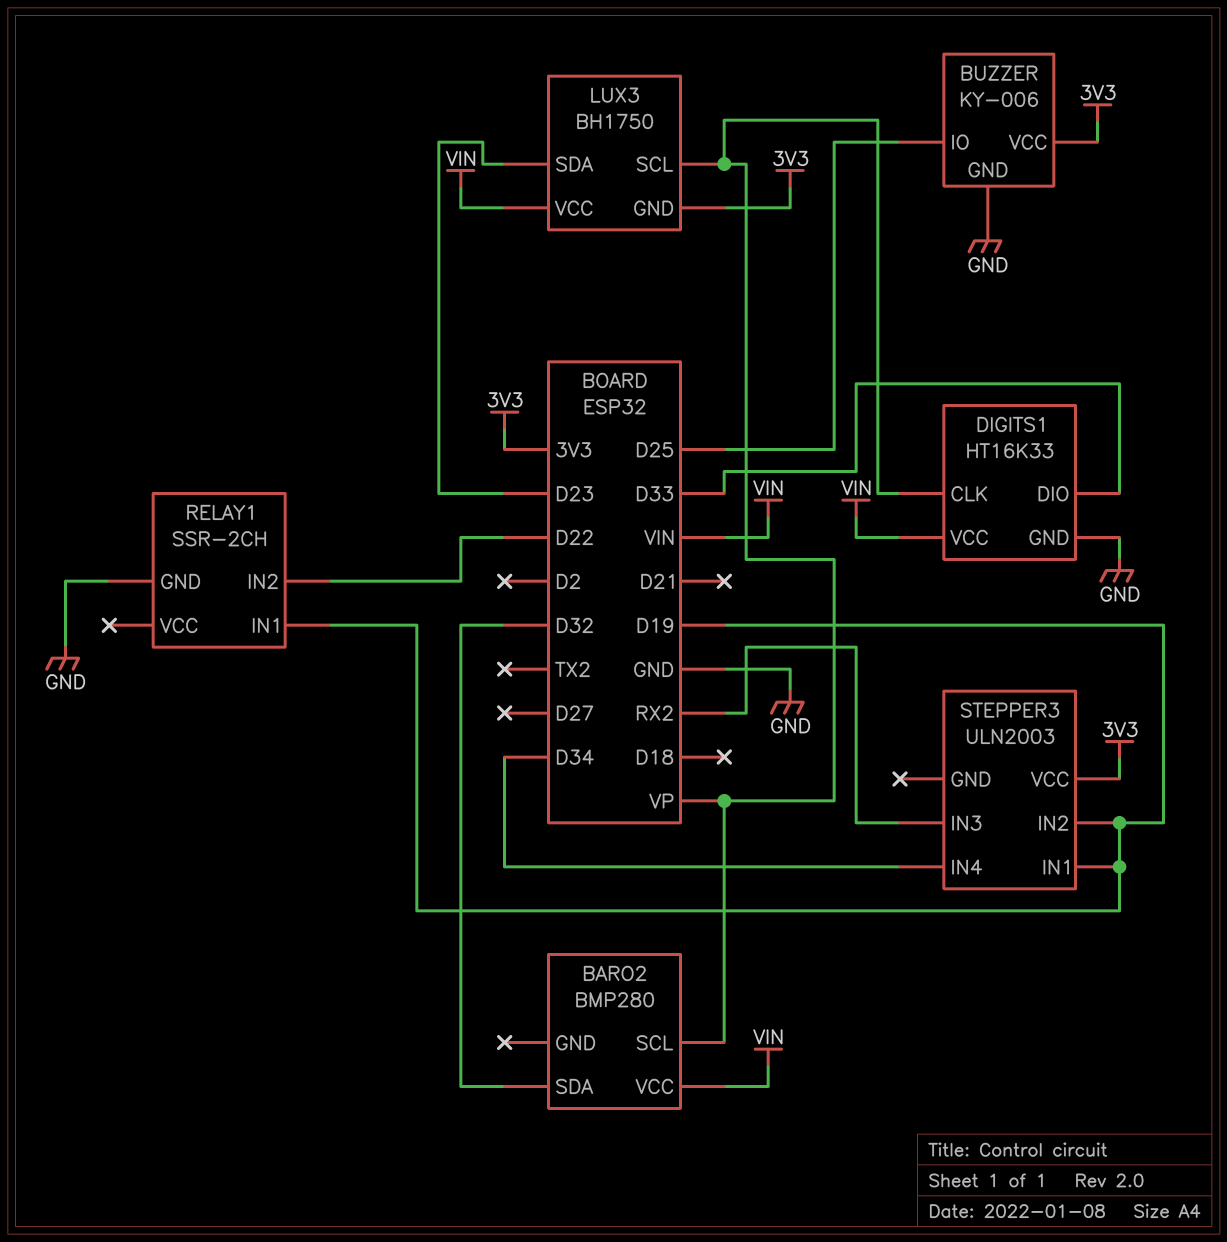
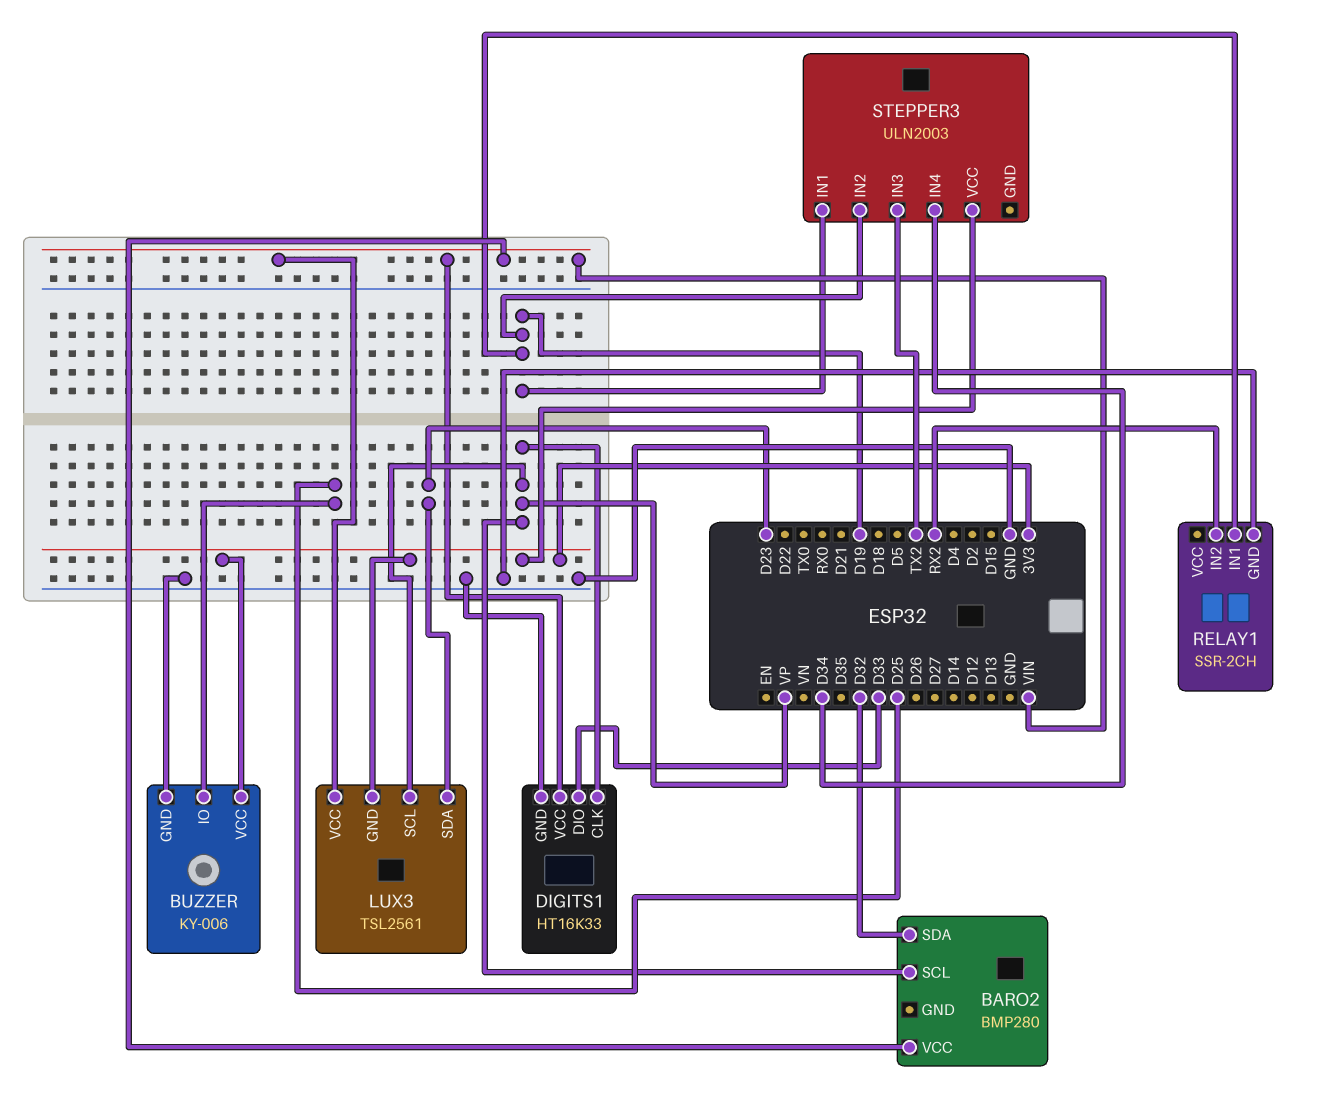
LUX3: BH1750 -> TSL2561
RELAY1 pin IN2: D22 -> RX2
STEPPER3 pin IN3: RX2 -> TX2

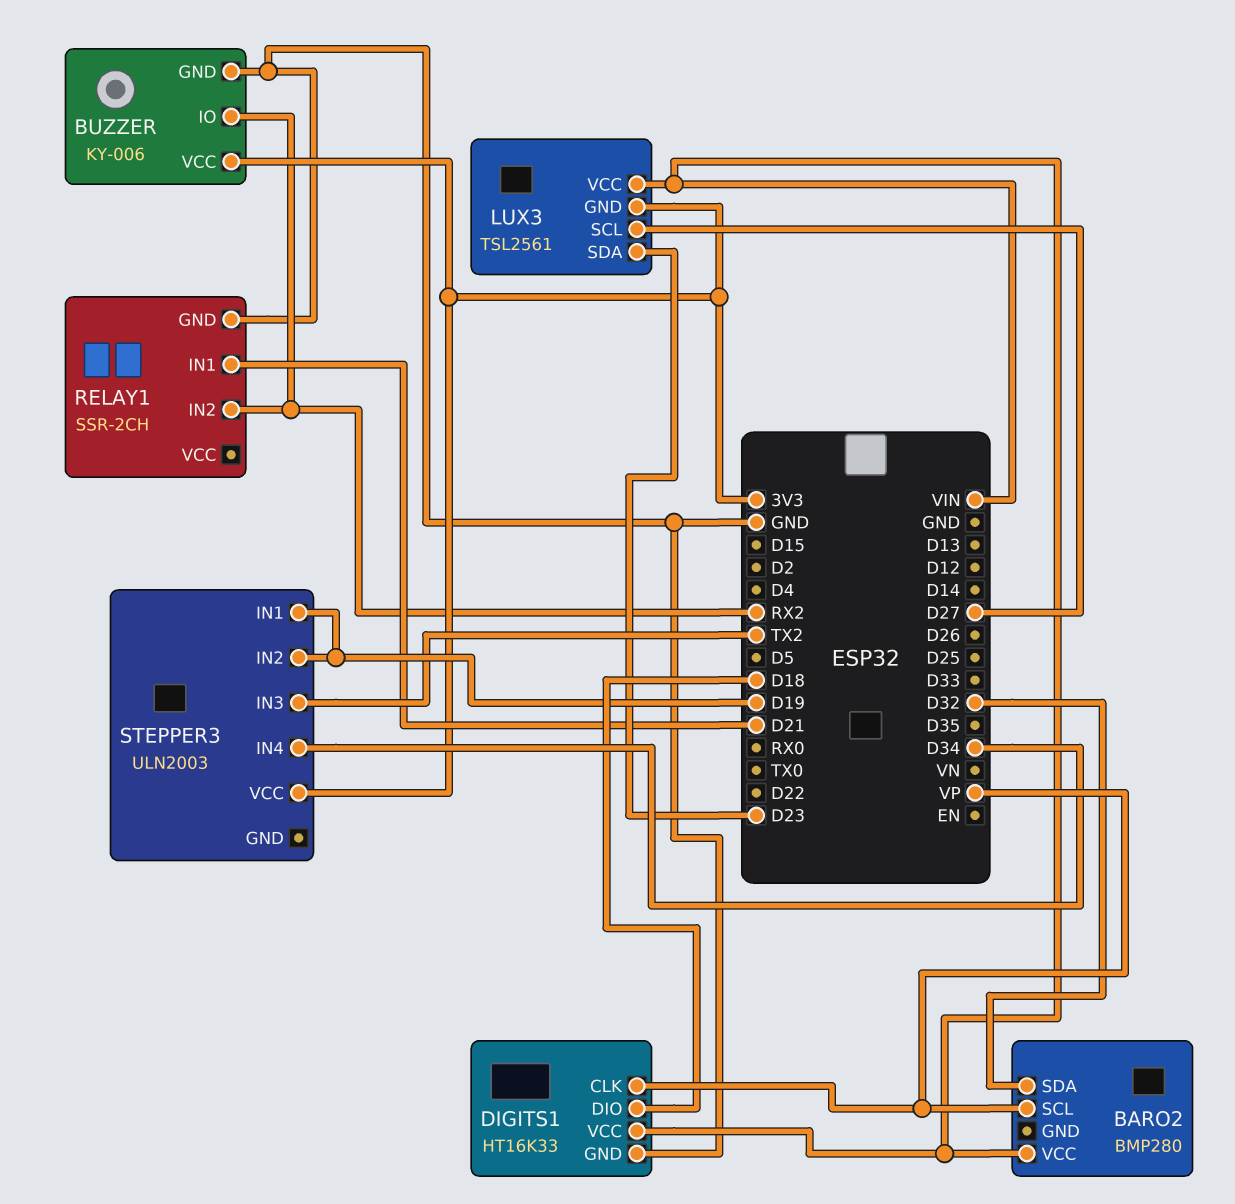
BUZZER pin IO: D25 -> RX2
DIGITS1 pin DIO: D33 -> D18
LUX3 pin SCL: VP -> D27
RELAY1 pin IN1: D19 -> D21

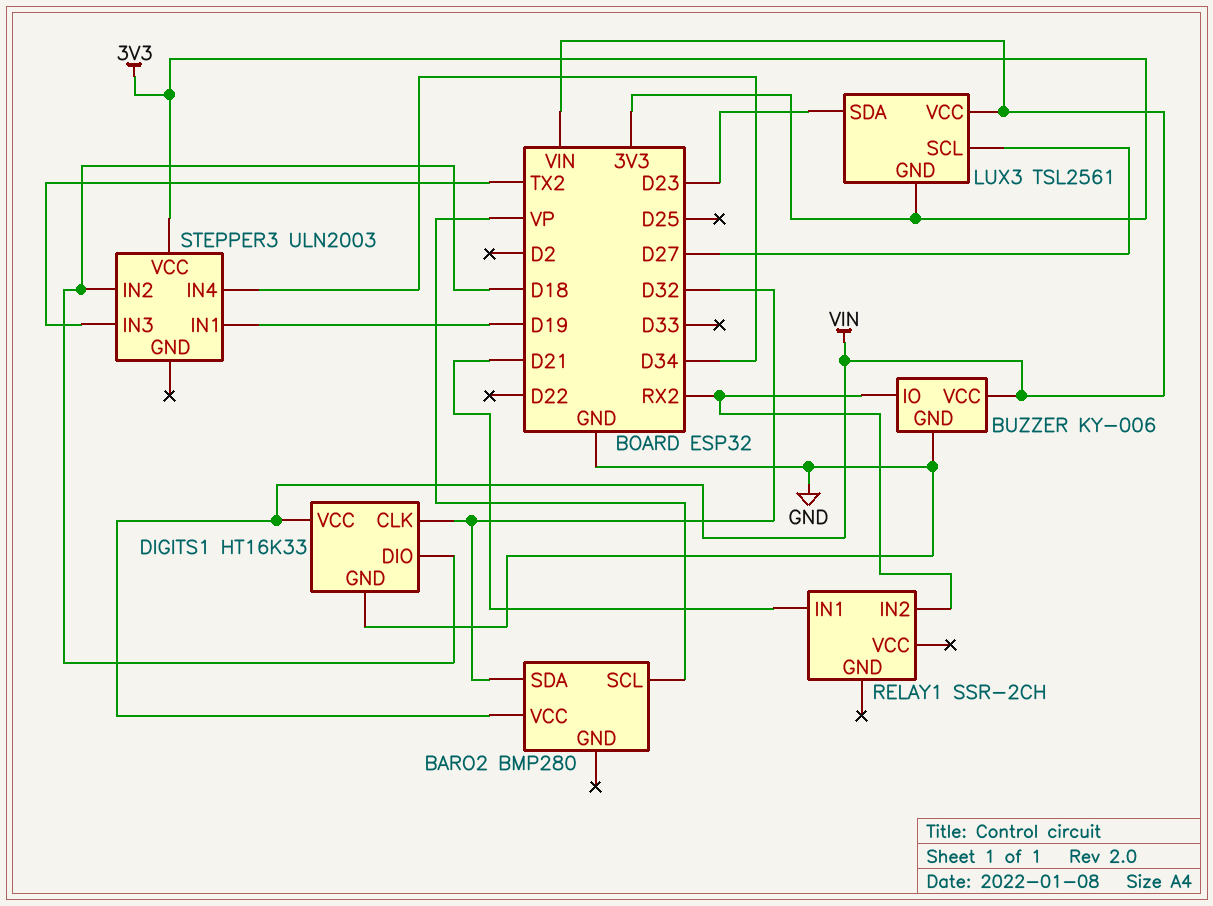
BUZZER pin VCC: 3V3 -> VIN
DIGITS1 pin CLK: VP -> D32
RELAY1 pin GND: GND -> none
STEPPER3 pin IN2: D19 -> D18

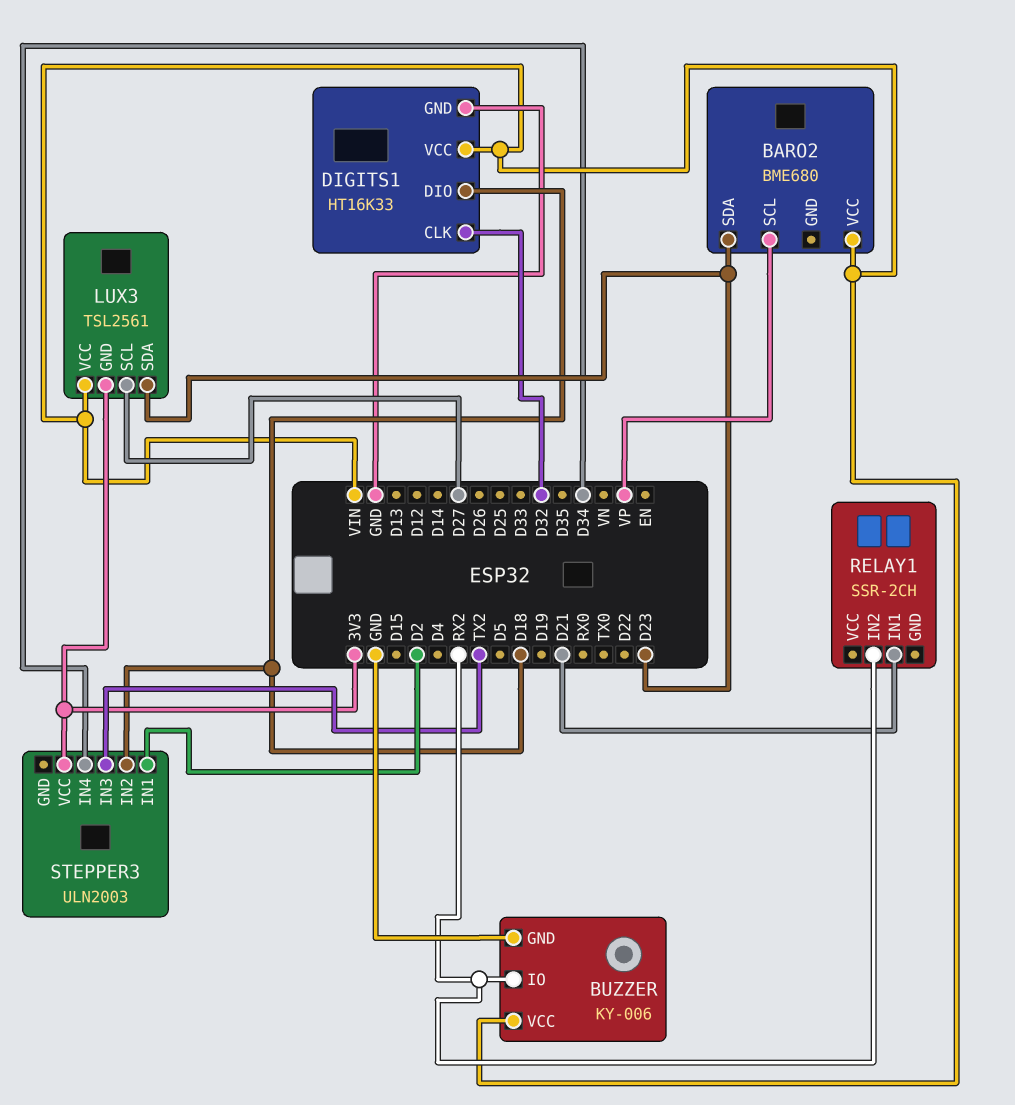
BARO2: BMP280 -> BME680
BARO2 pin SDA: D32 -> D23
STEPPER3 pin IN1: D19 -> D2

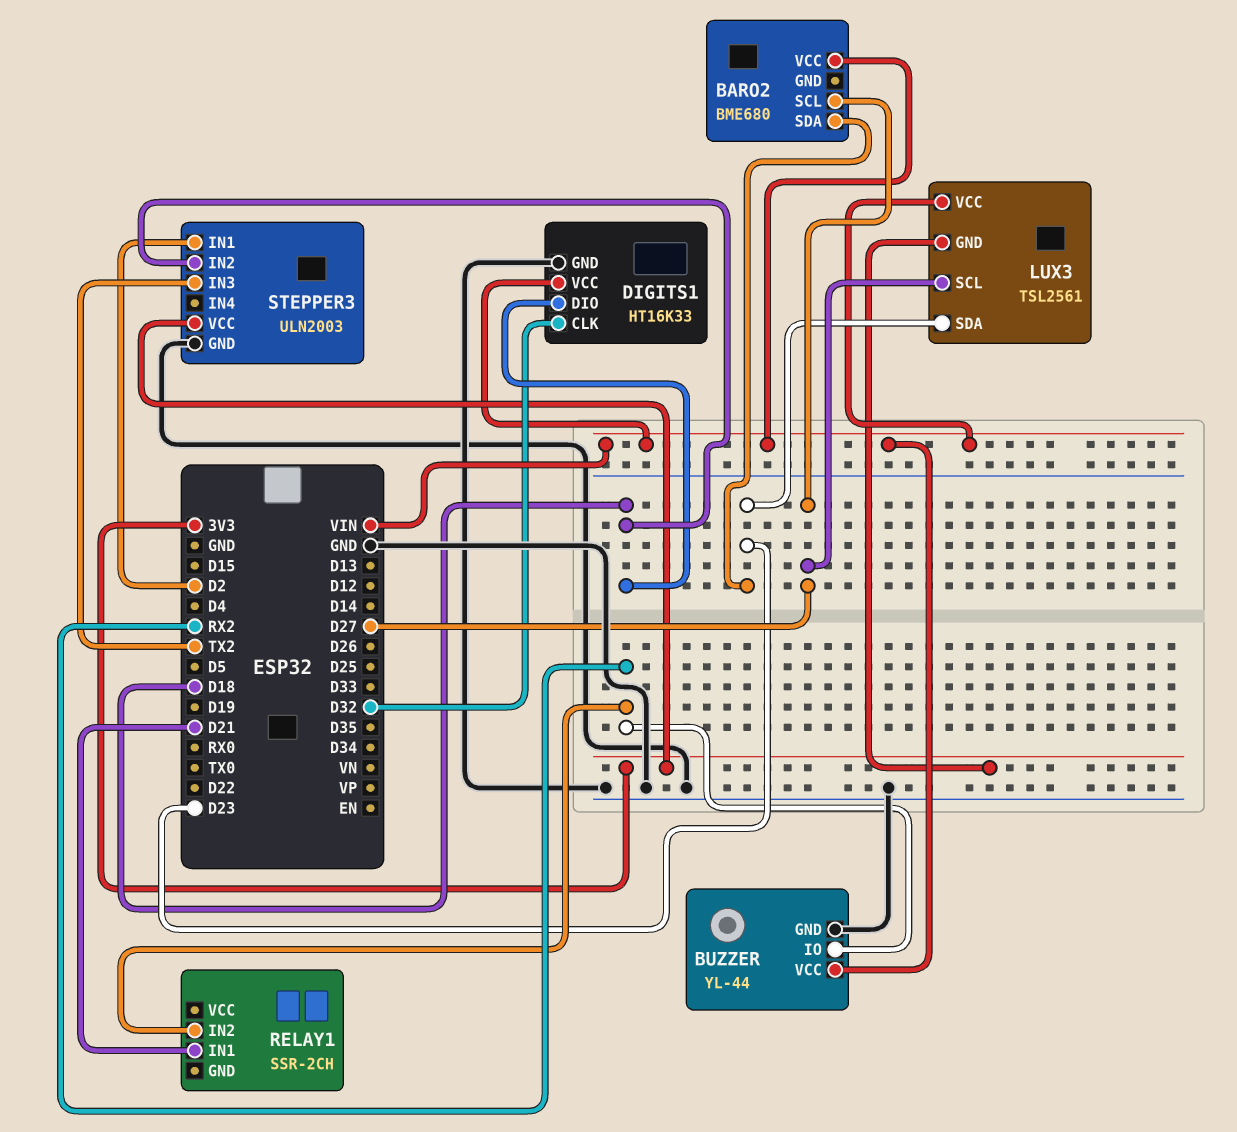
BARO2 pin SCL: VP -> D27
BUZZER: KY-006 -> YL-44
STEPPER3 pin GND: none -> GND
STEPPER3 pin IN4: D34 -> none

